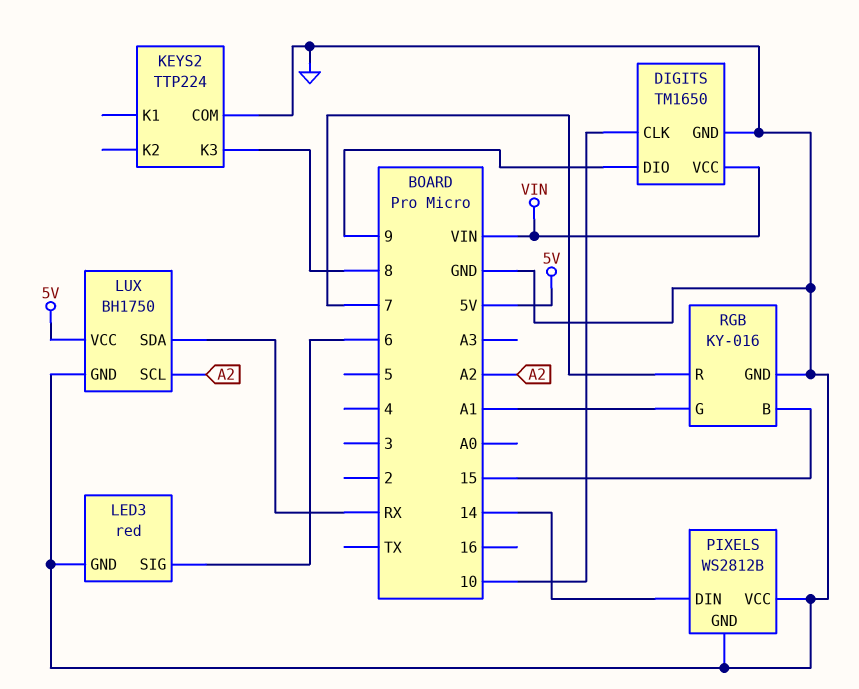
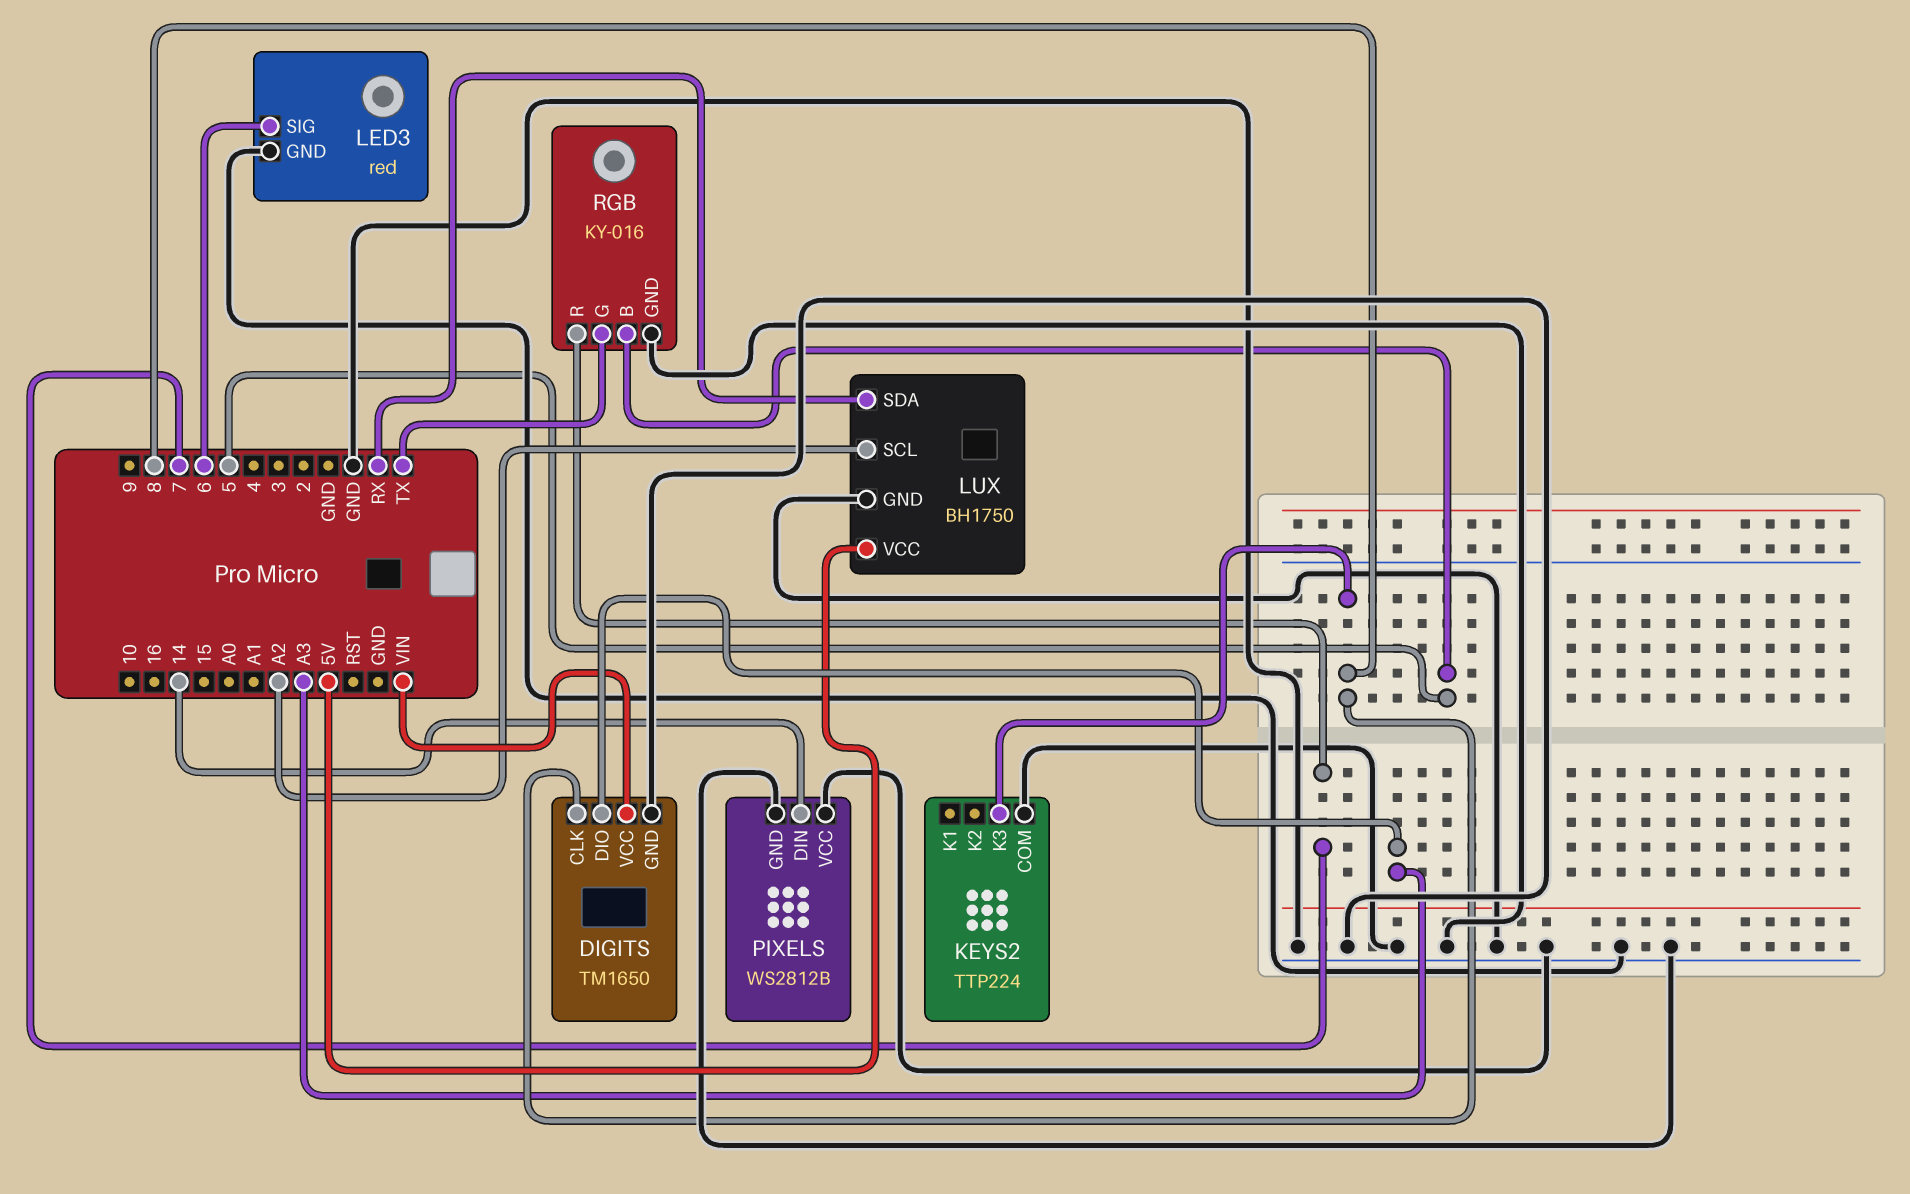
DIGITS pin CLK: 10 -> 8
DIGITS pin DIO: 9 -> A3
RGB pin B: 15 -> 5
RGB pin G: A1 -> TX

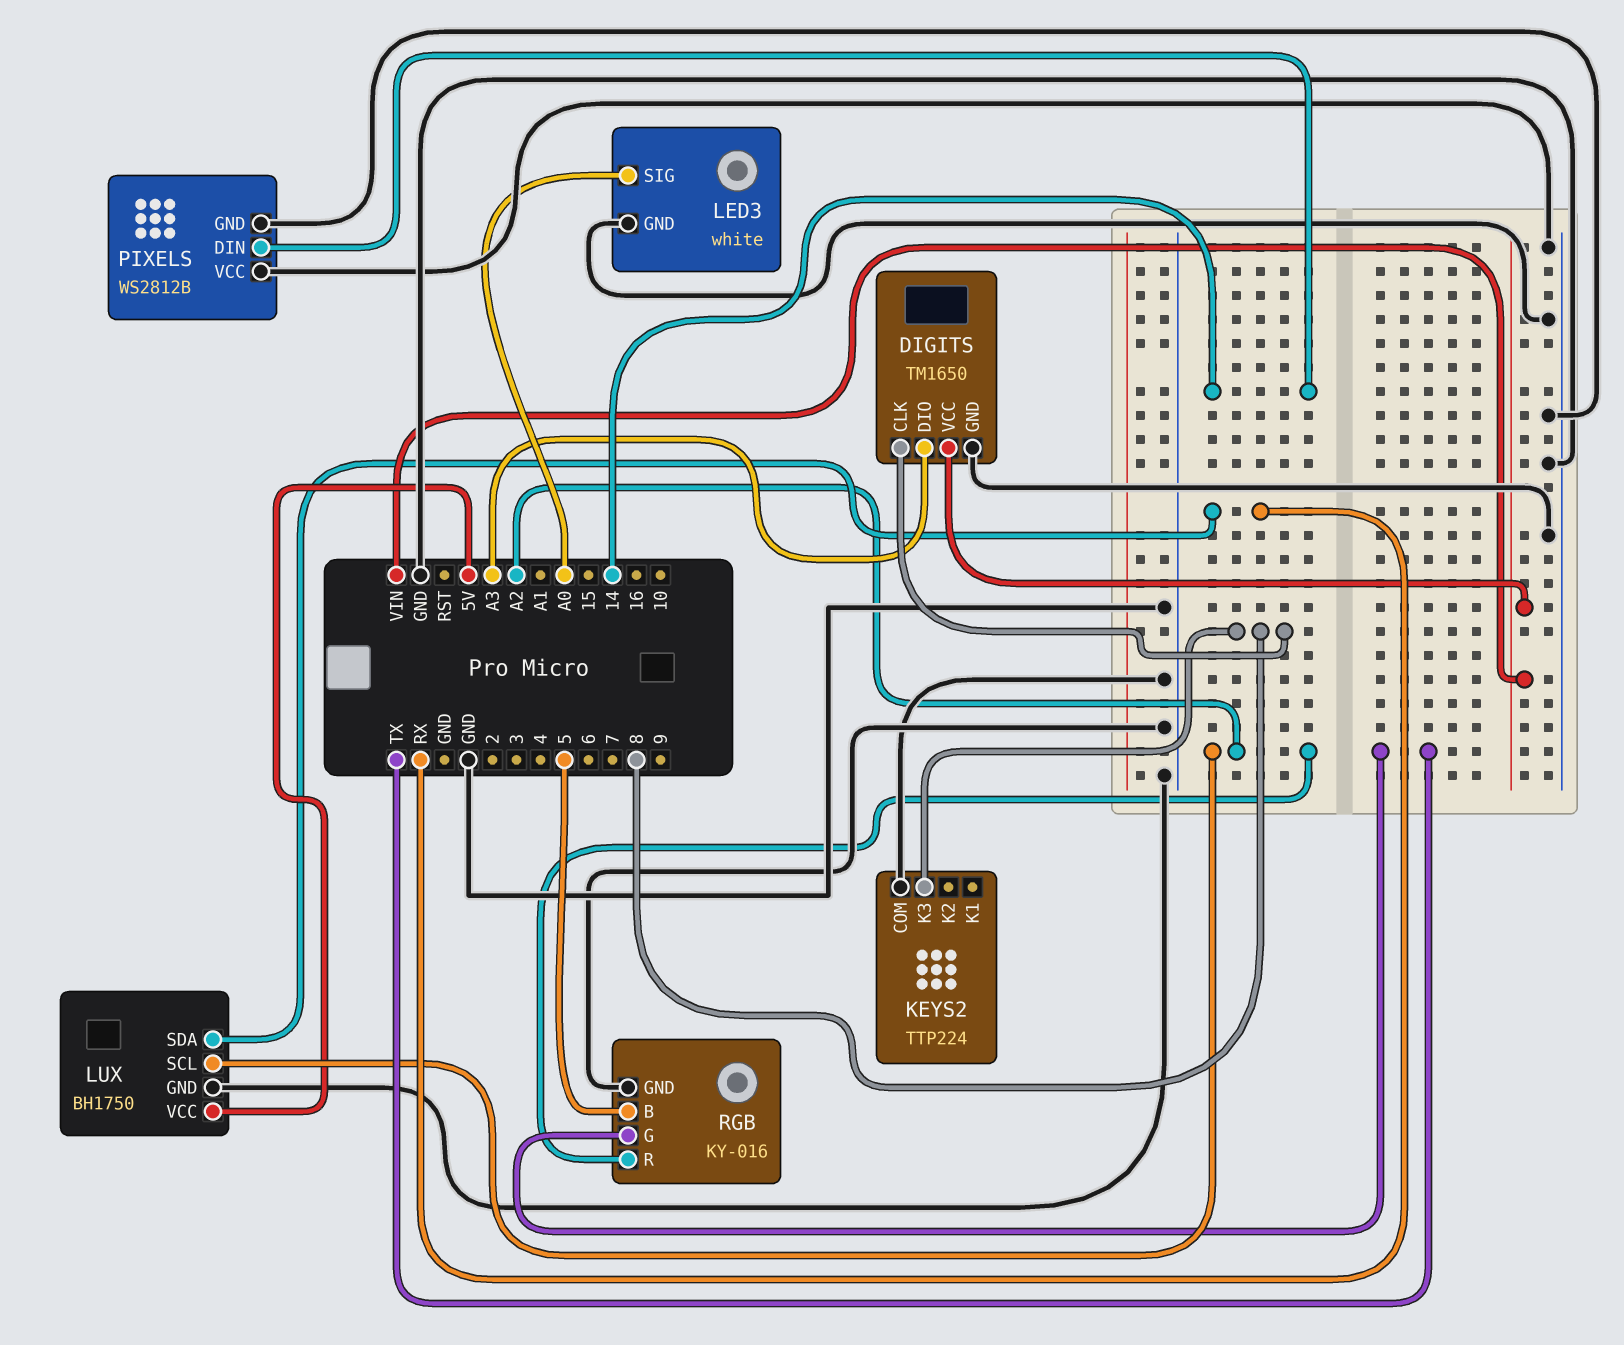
LED3: red -> white
LED3 pin SIG: 6 -> A0
RGB pin R: 7 -> A2

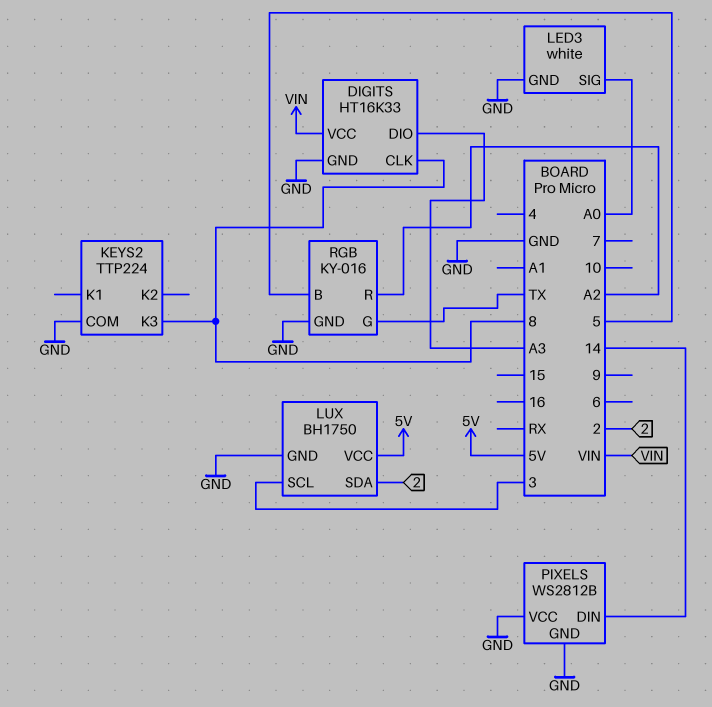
DIGITS: TM1650 -> HT16K33
LUX pin SCL: A2 -> 3
LUX pin SDA: RX -> 2

